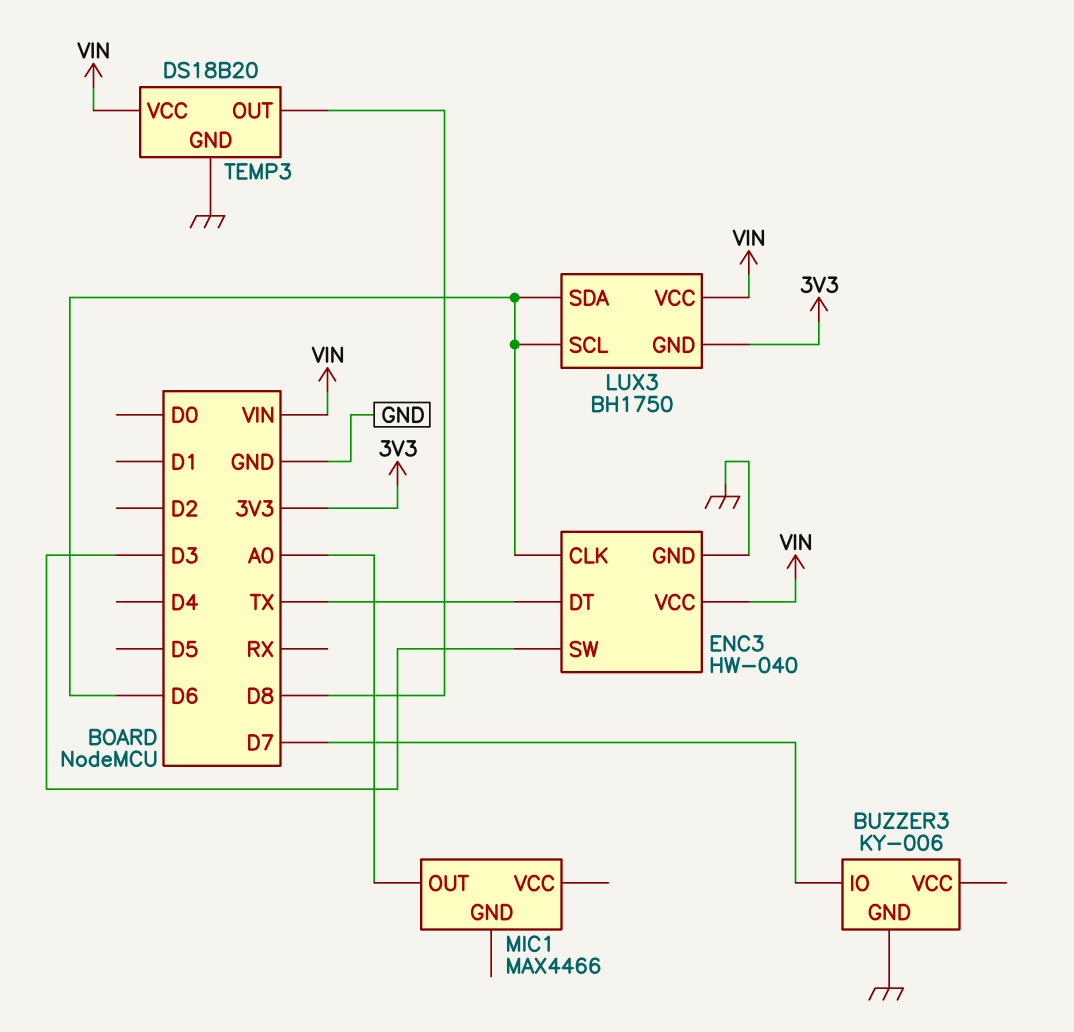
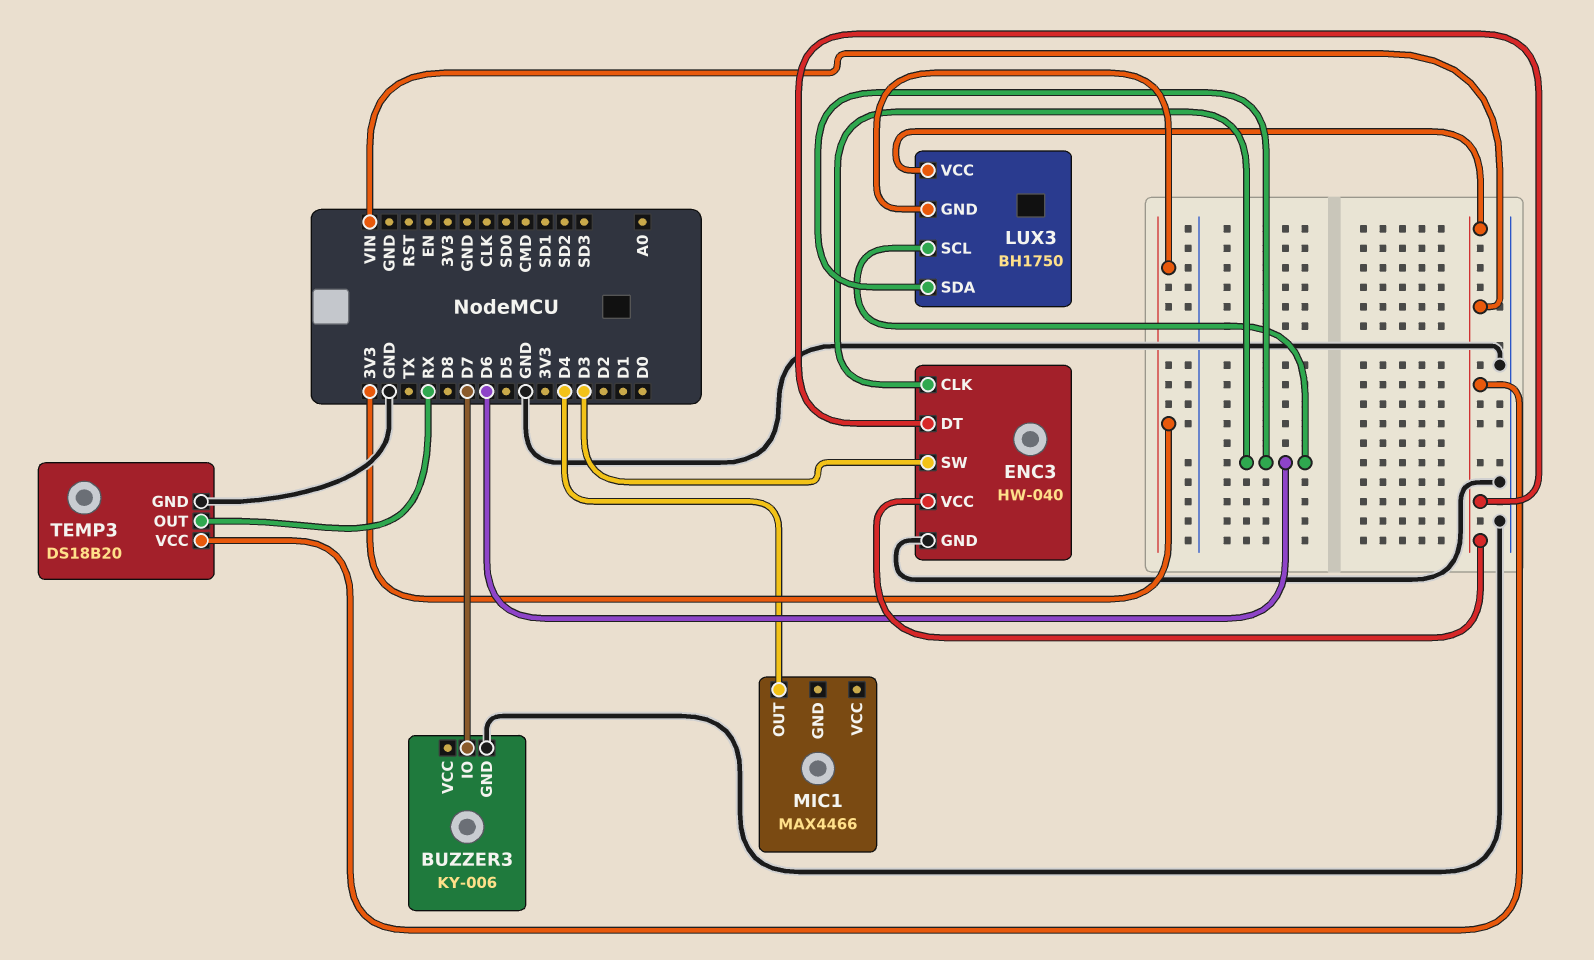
ENC3 pin DT: TX -> VIN
MIC1 pin OUT: A0 -> D4
TEMP3 pin OUT: D8 -> RX

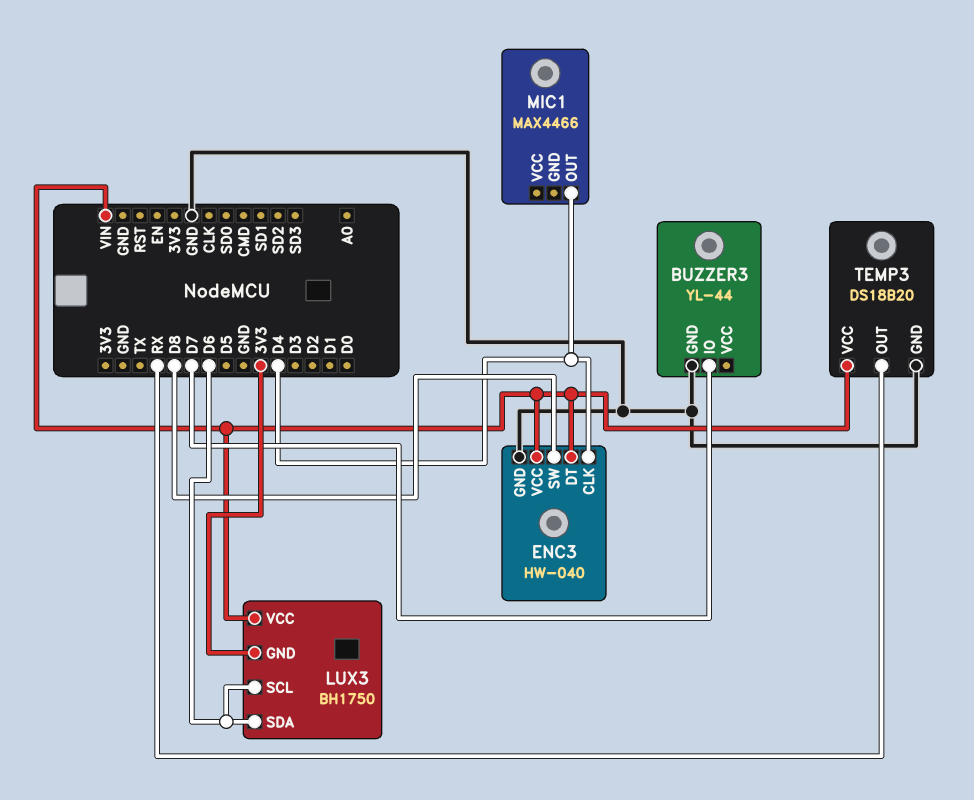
BUZZER3: KY-006 -> YL-44
ENC3 pin CLK: D6 -> D4
ENC3 pin SW: D3 -> D8

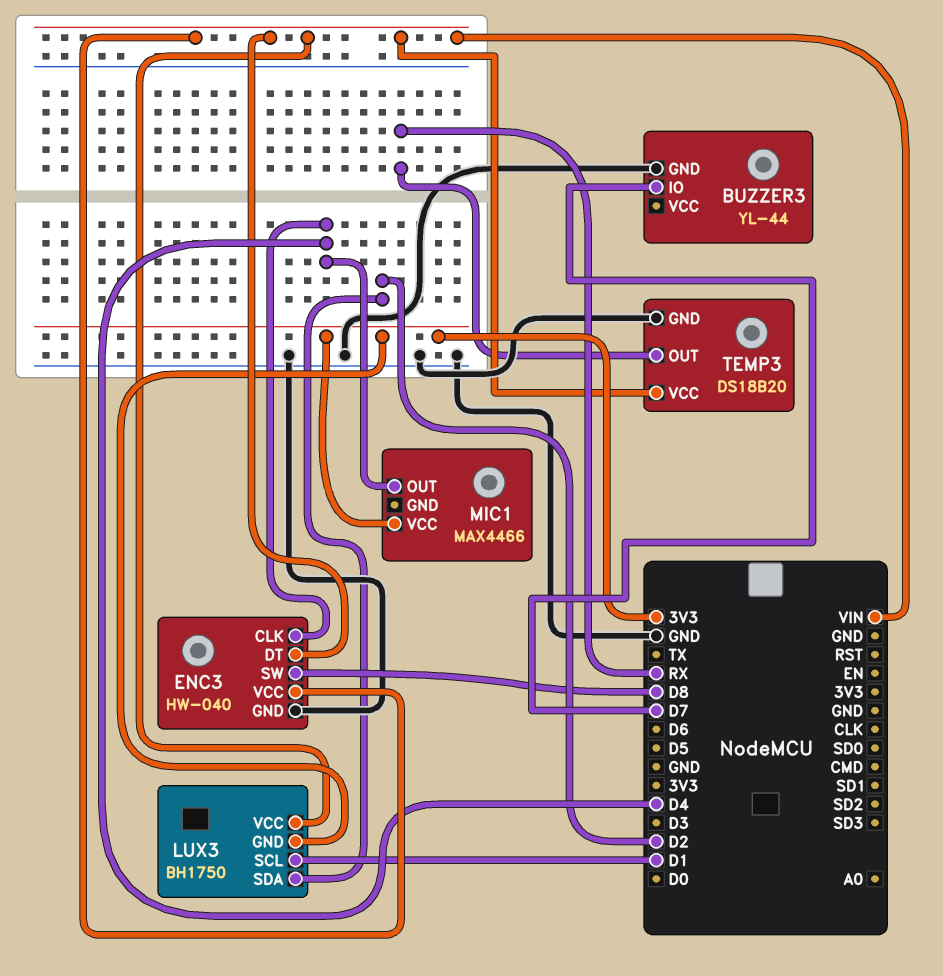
LUX3 pin SCL: D6 -> D1
LUX3 pin SDA: D6 -> D2
MIC1 pin VCC: none -> 3V3

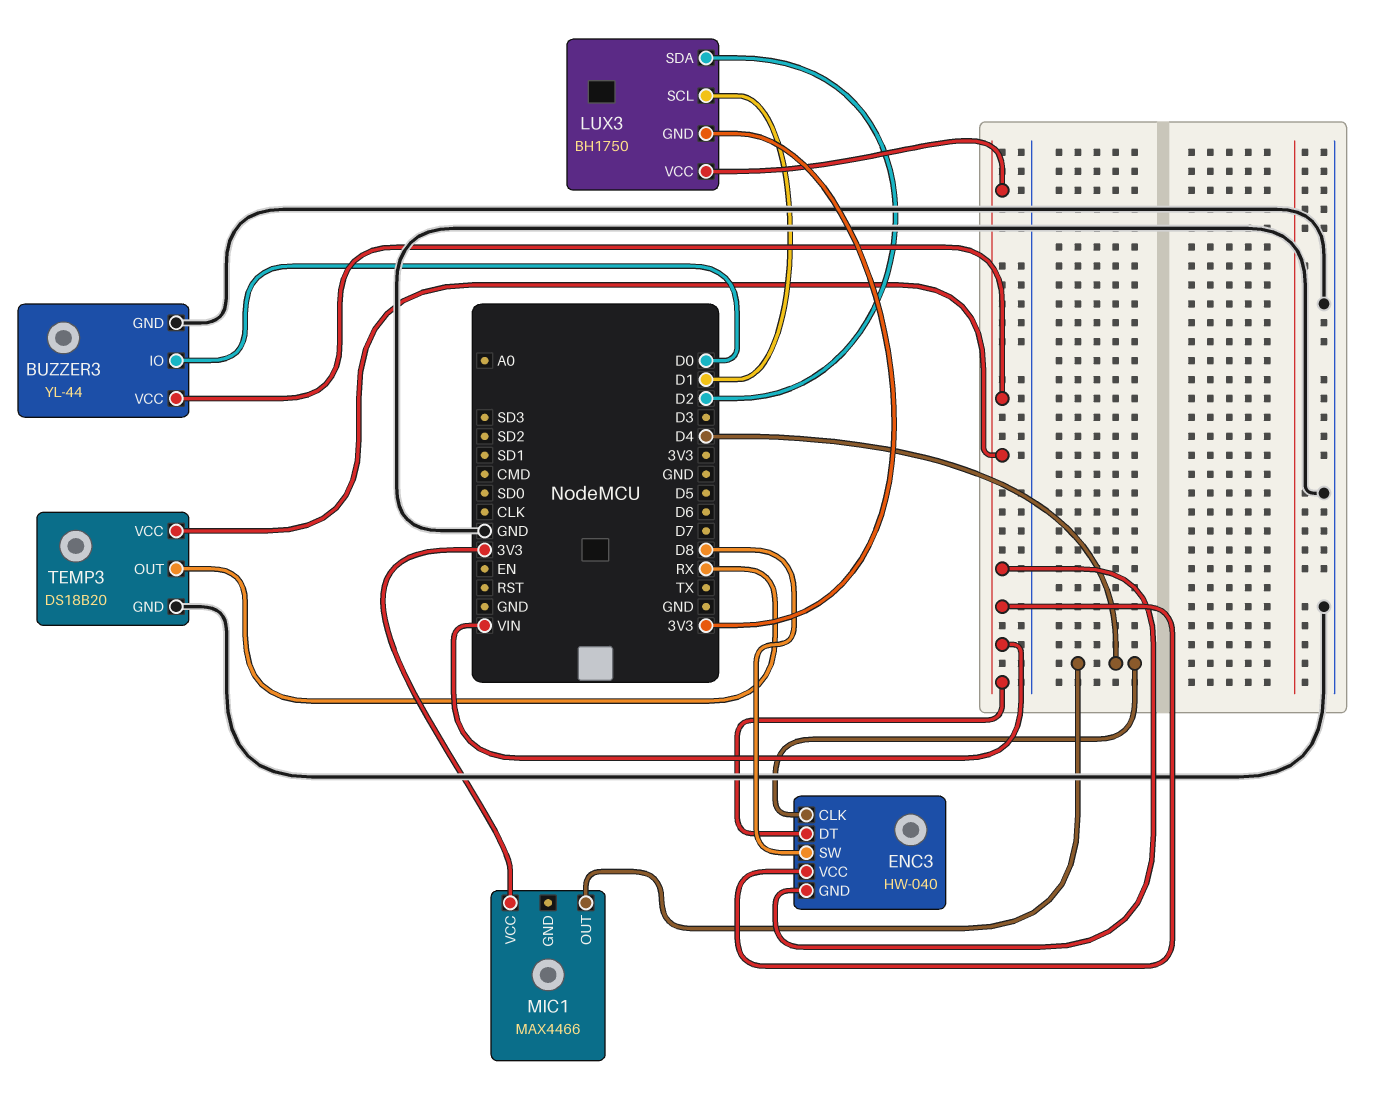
BUZZER3 pin IO: D7 -> D0
BUZZER3 pin VCC: none -> VIN
ENC3 pin GND: GND -> VIN

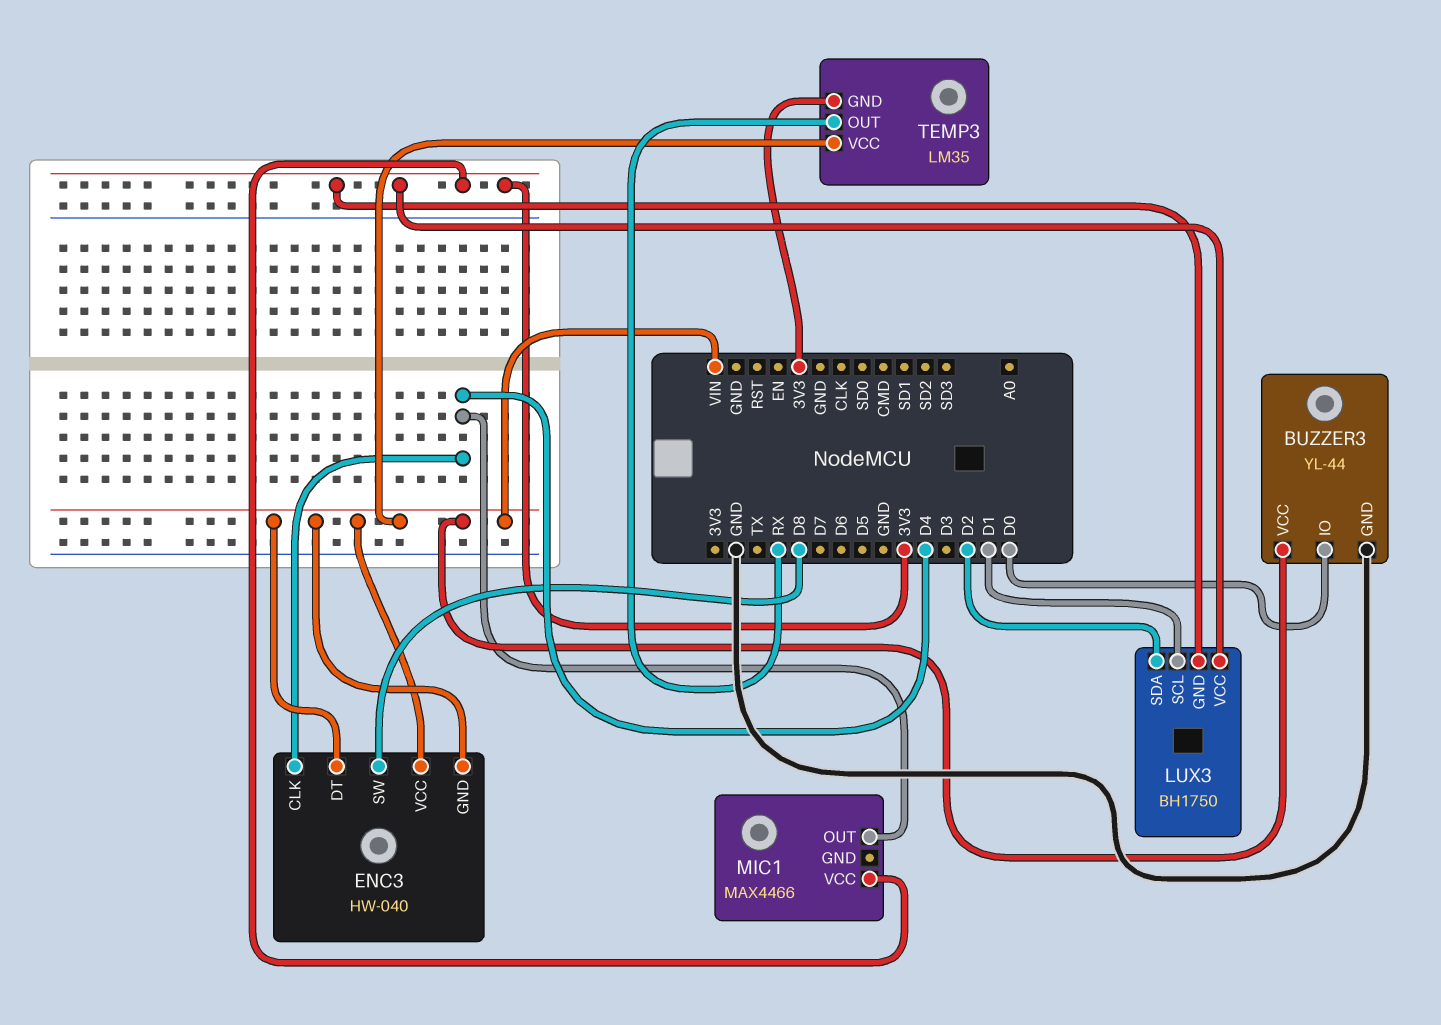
LUX3 pin VCC: VIN -> 3V3
TEMP3: DS18B20 -> LM35
TEMP3 pin GND: GND -> 3V3

